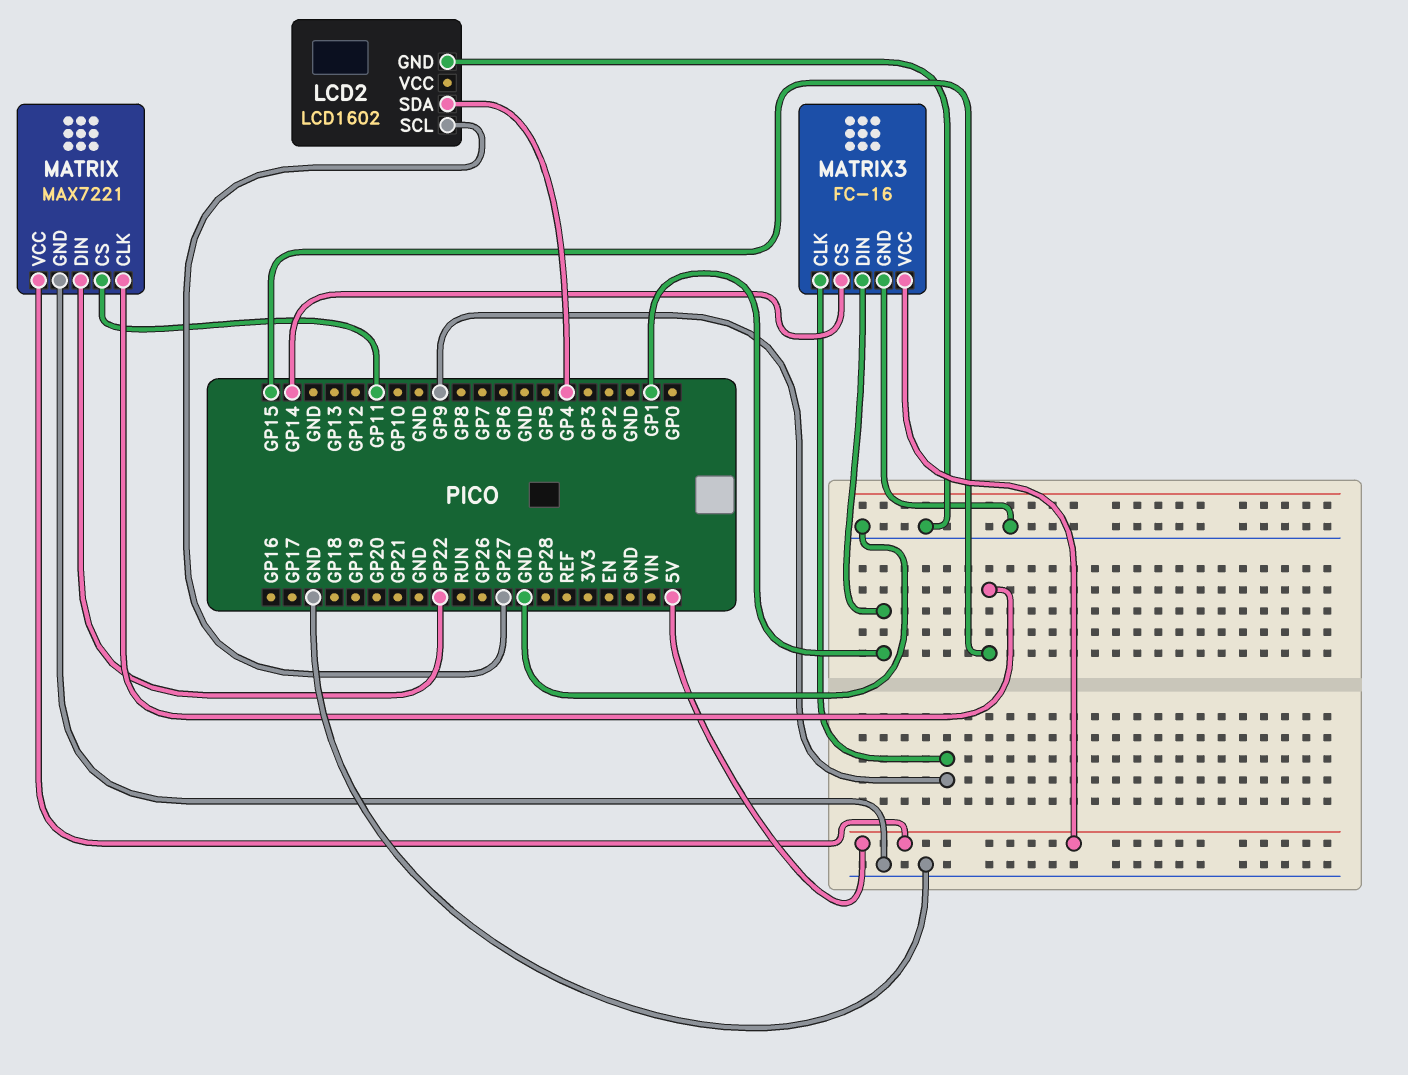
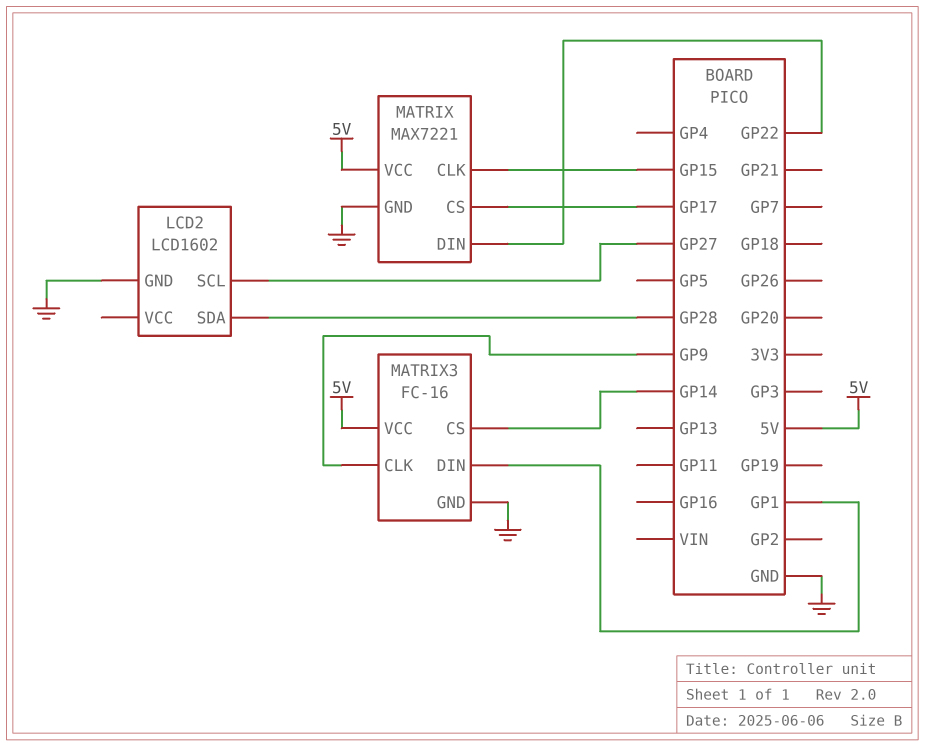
LCD2 pin SDA: GP4 -> GP28
MATRIX pin CS: GP11 -> GP17

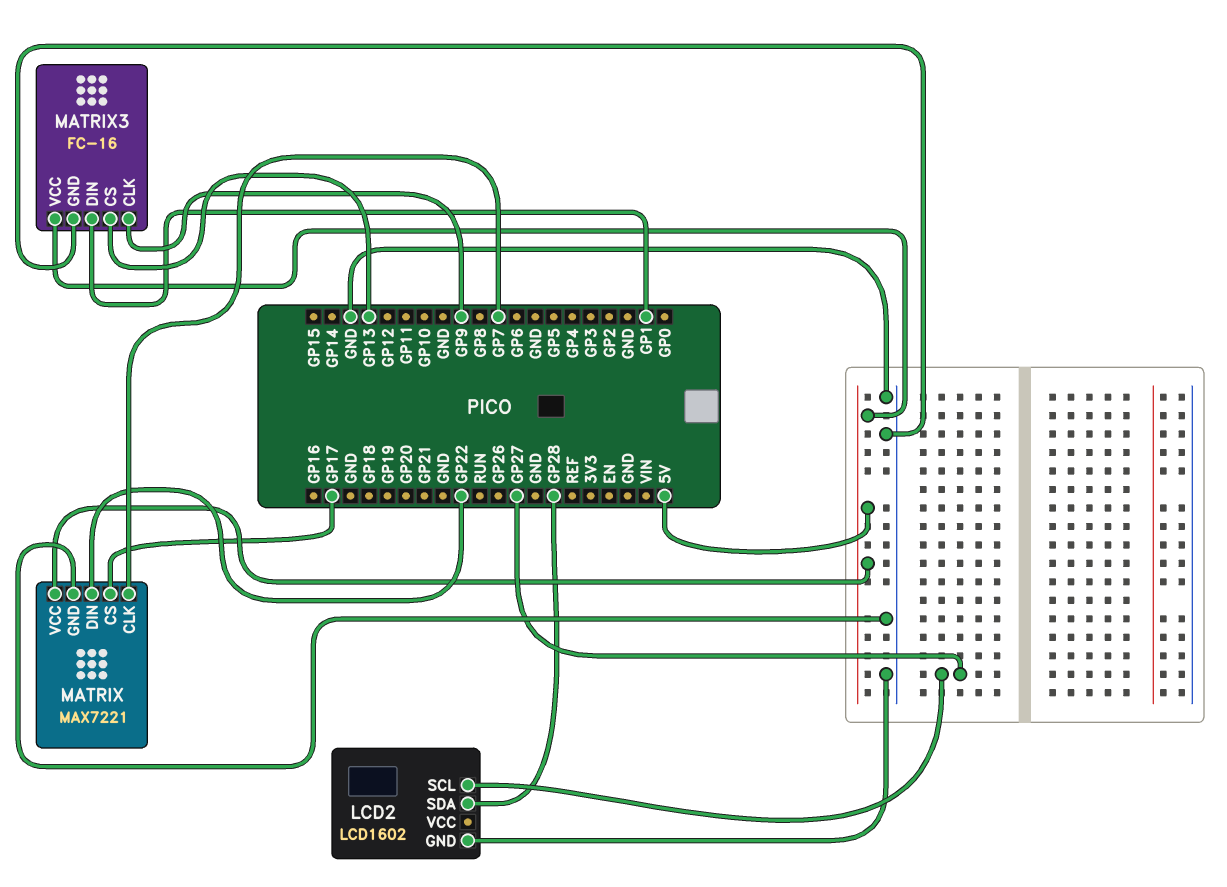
MATRIX pin CLK: GP15 -> GP7
MATRIX3 pin CS: GP14 -> GP13

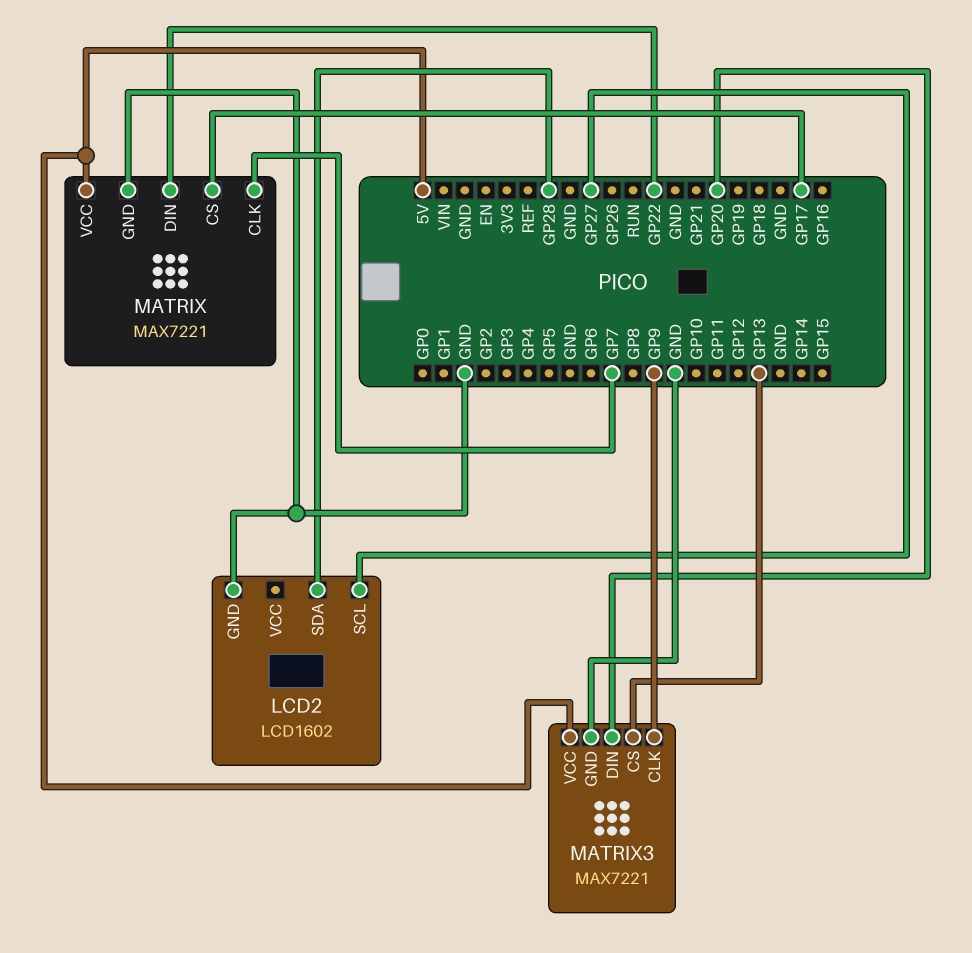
MATRIX3: FC-16 -> MAX7221
MATRIX3 pin DIN: GP1 -> GP20

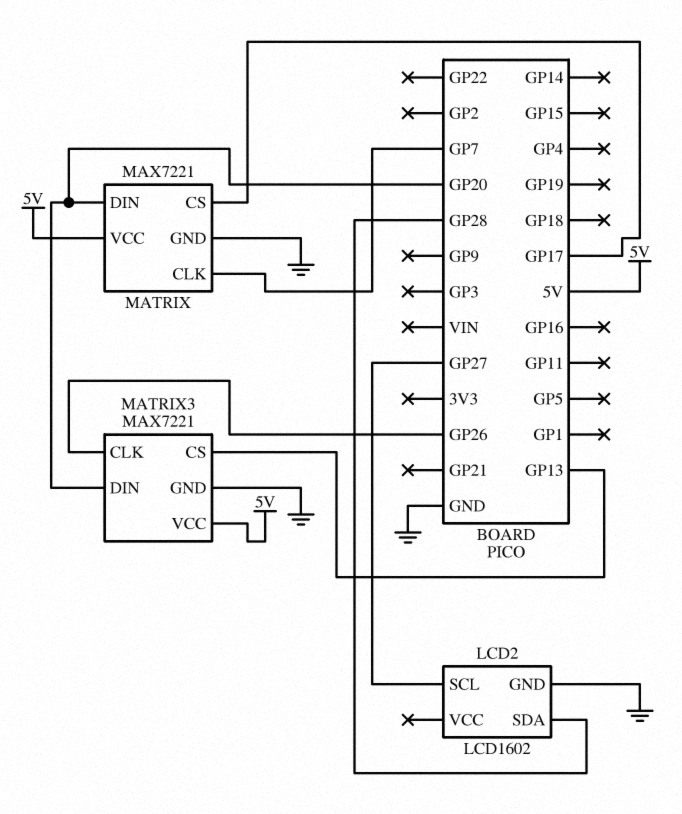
MATRIX pin DIN: GP22 -> GP20
MATRIX3 pin CLK: GP9 -> GP26

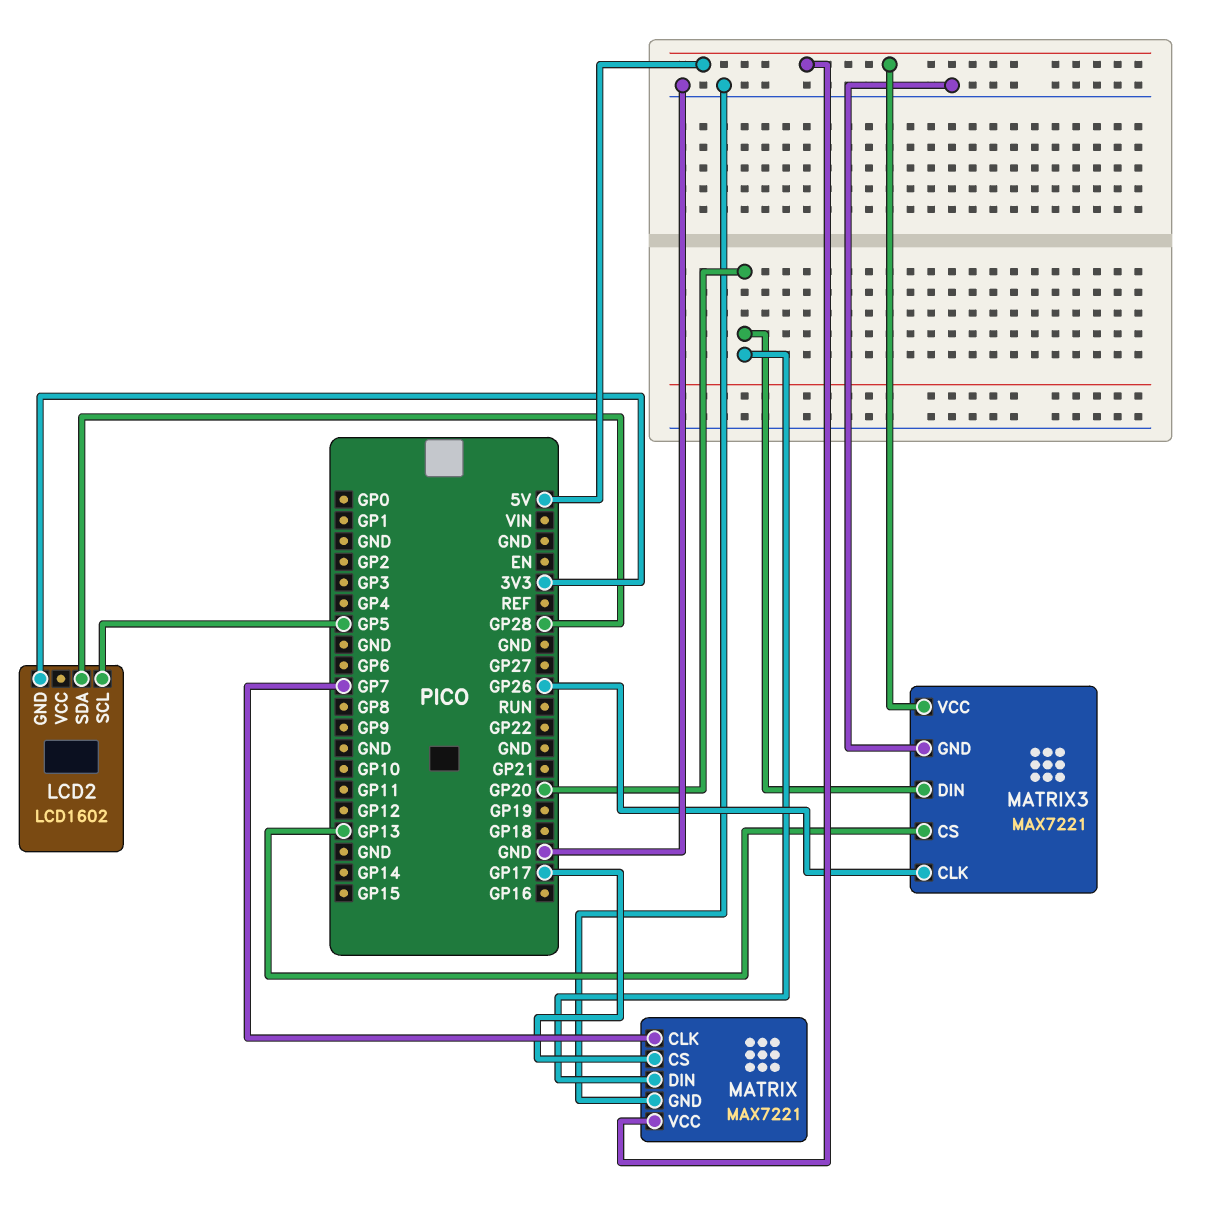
LCD2 pin GND: GND -> 3V3
LCD2 pin SCL: GP27 -> GP5

